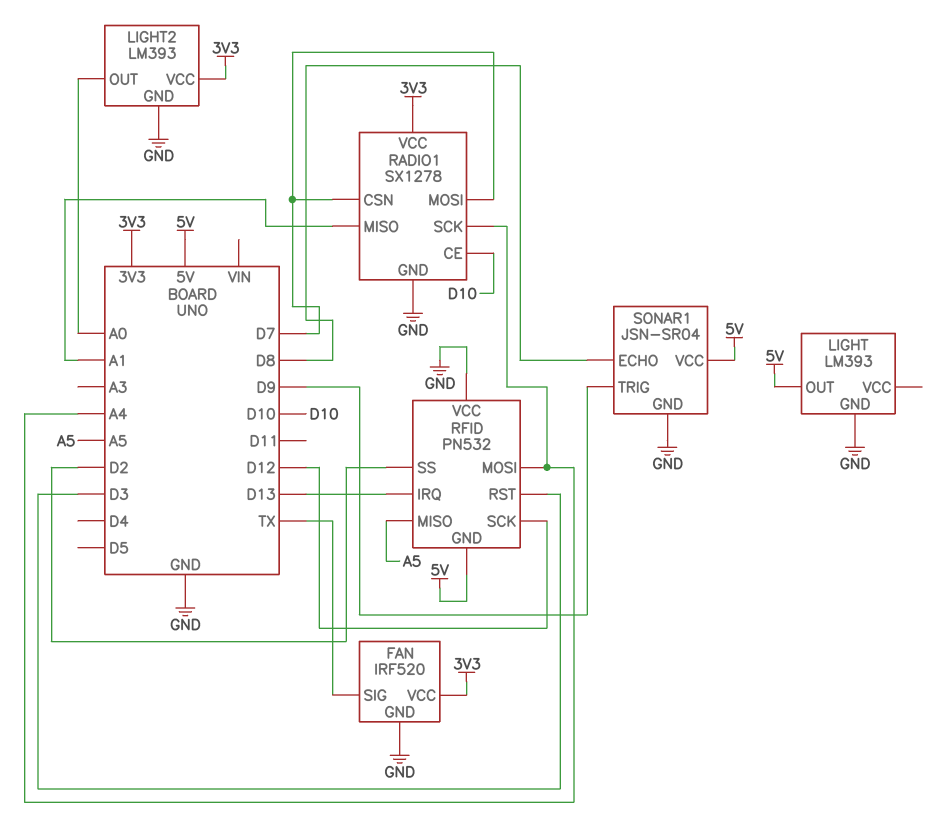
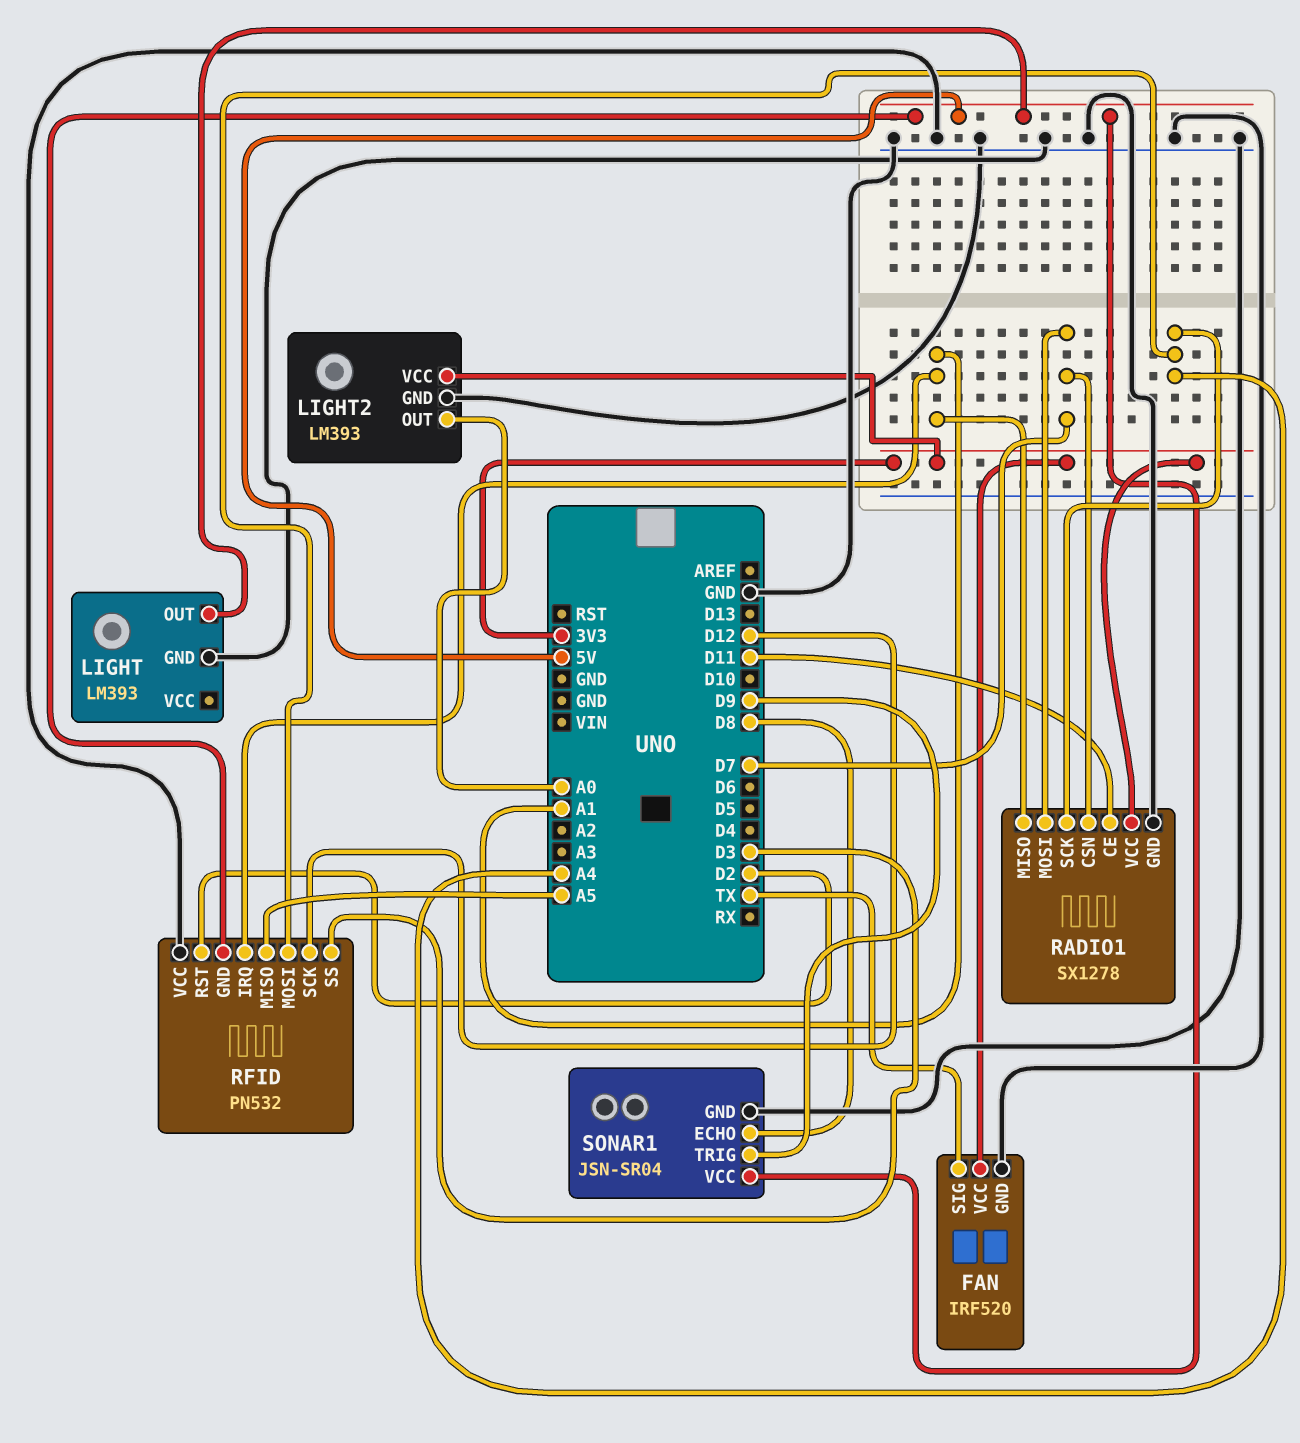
RADIO1 pin CE: D10 -> D11
RFID pin IRQ: D13 -> A1
RFID pin RST: D3 -> D2
RFID pin SS: D2 -> D3

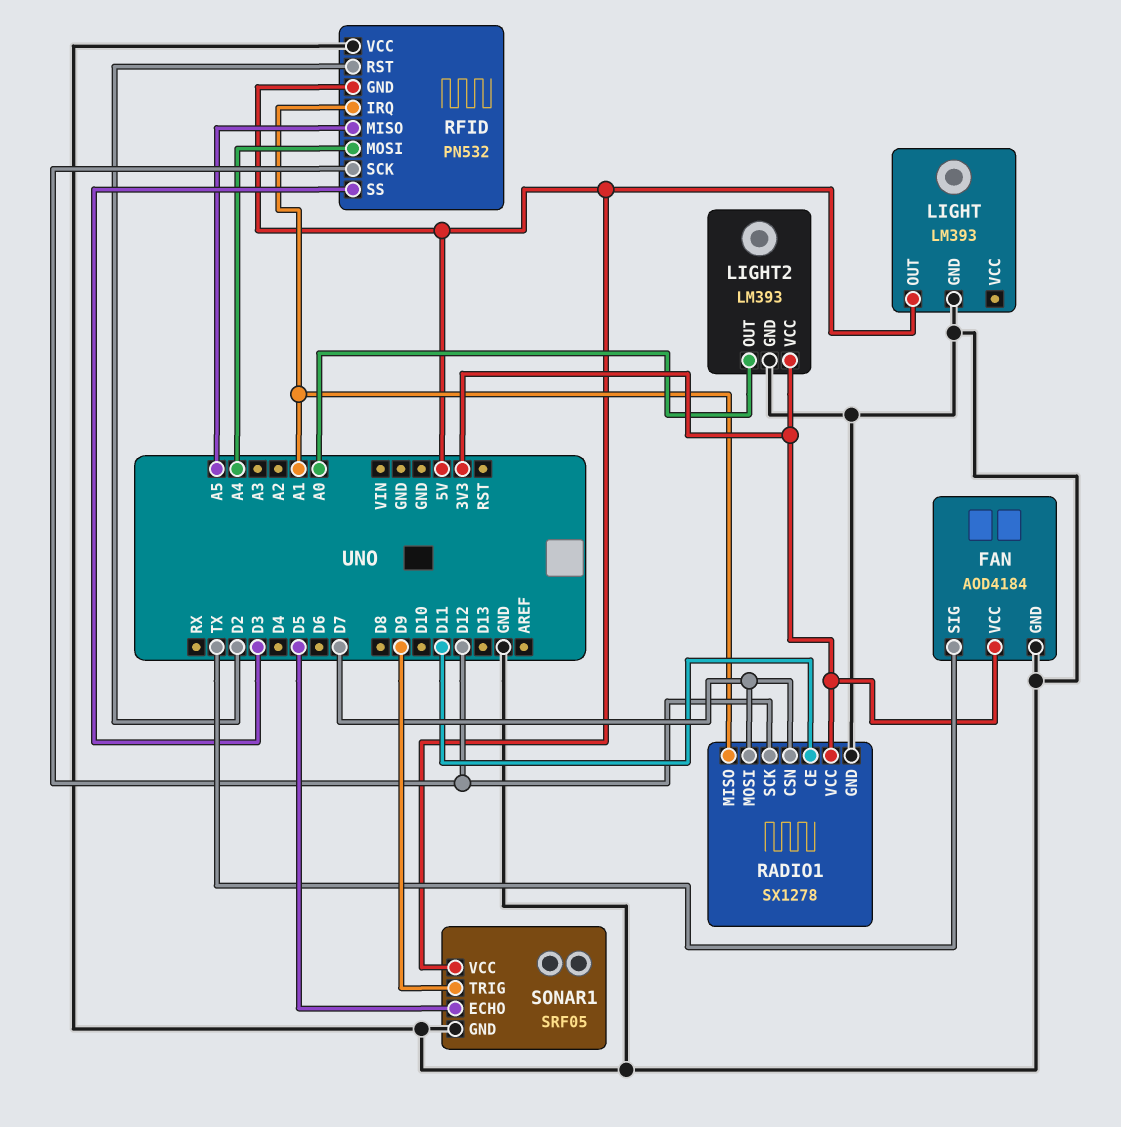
FAN: IRF520 -> AOD4184
RADIO1 pin SCK: A4 -> D12
SONAR1: JSN-SR04 -> SRF05
SONAR1 pin ECHO: D8 -> D5

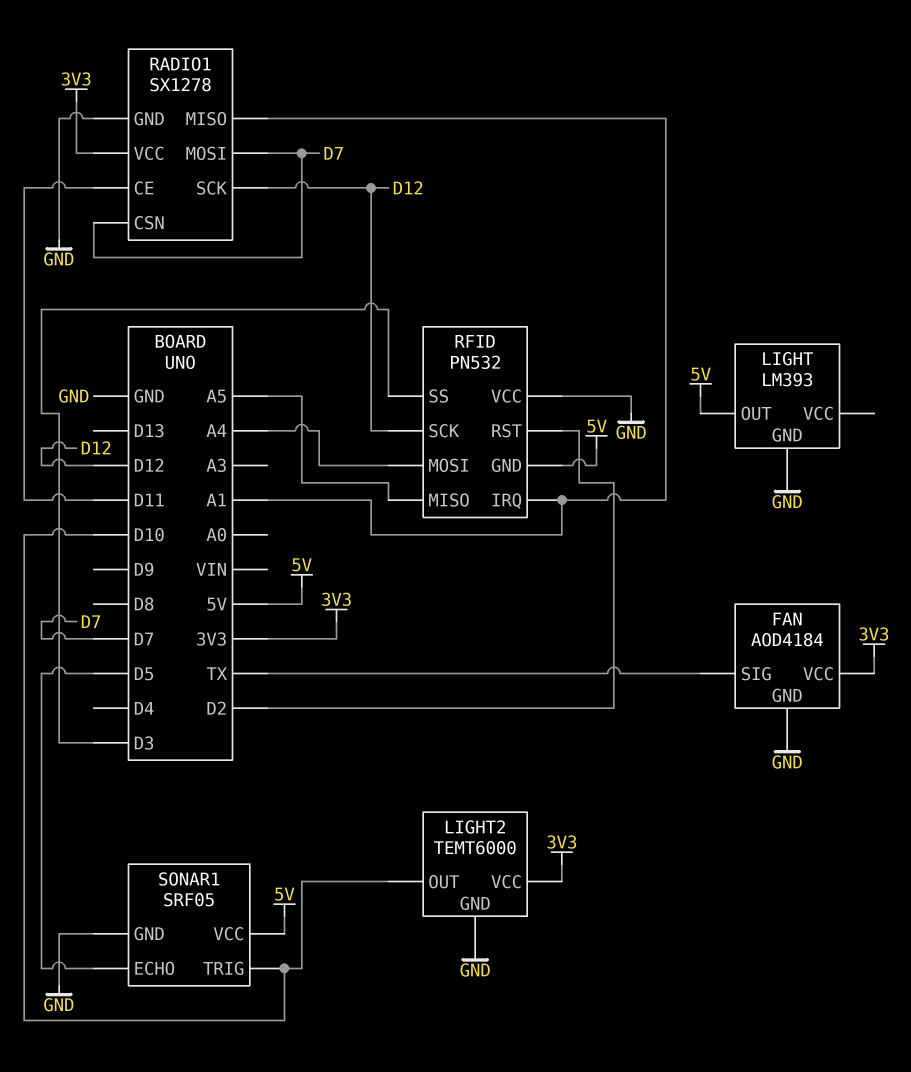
LIGHT2: LM393 -> TEMT6000
LIGHT2 pin OUT: A0 -> D10
SONAR1 pin TRIG: D9 -> D10

